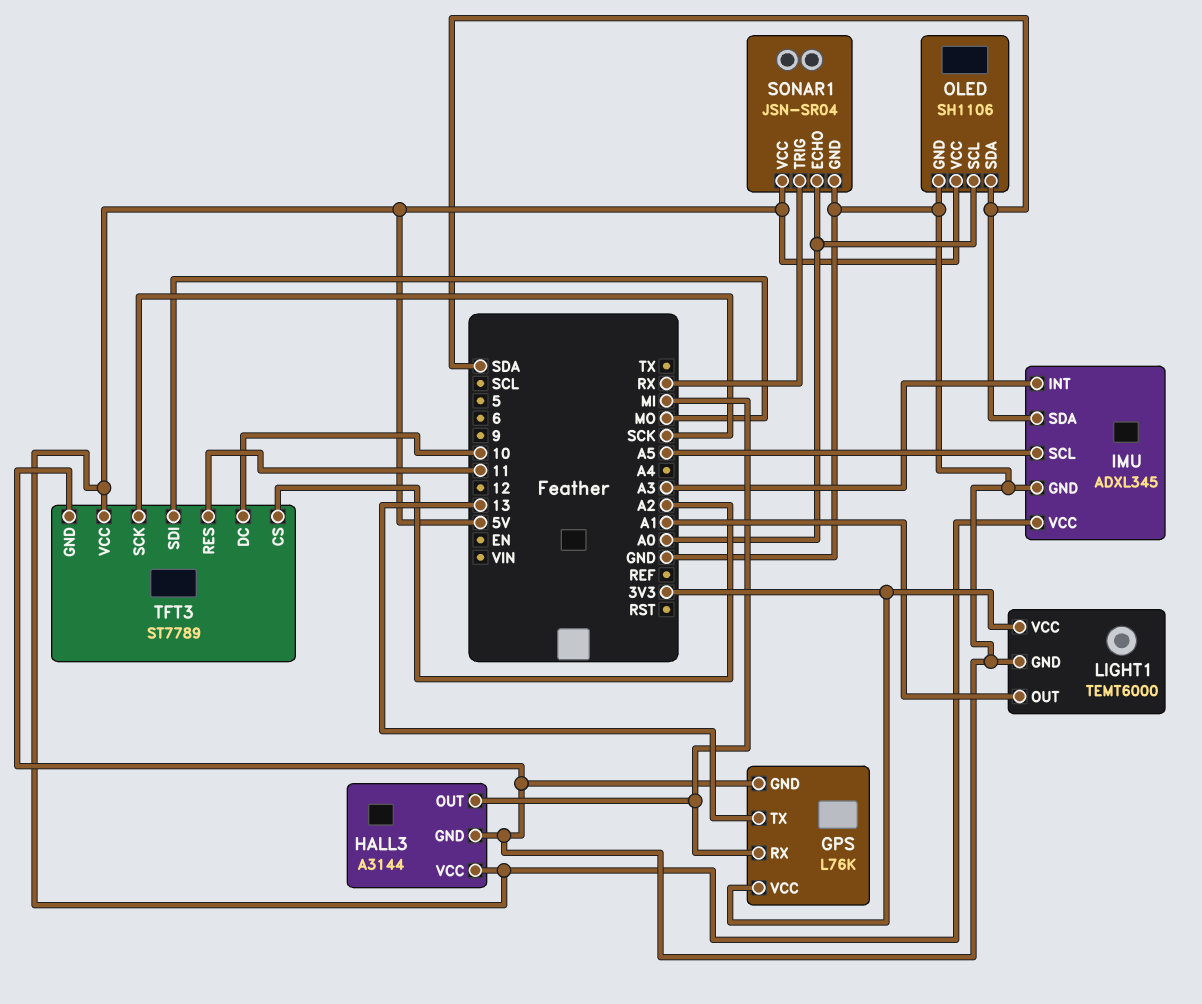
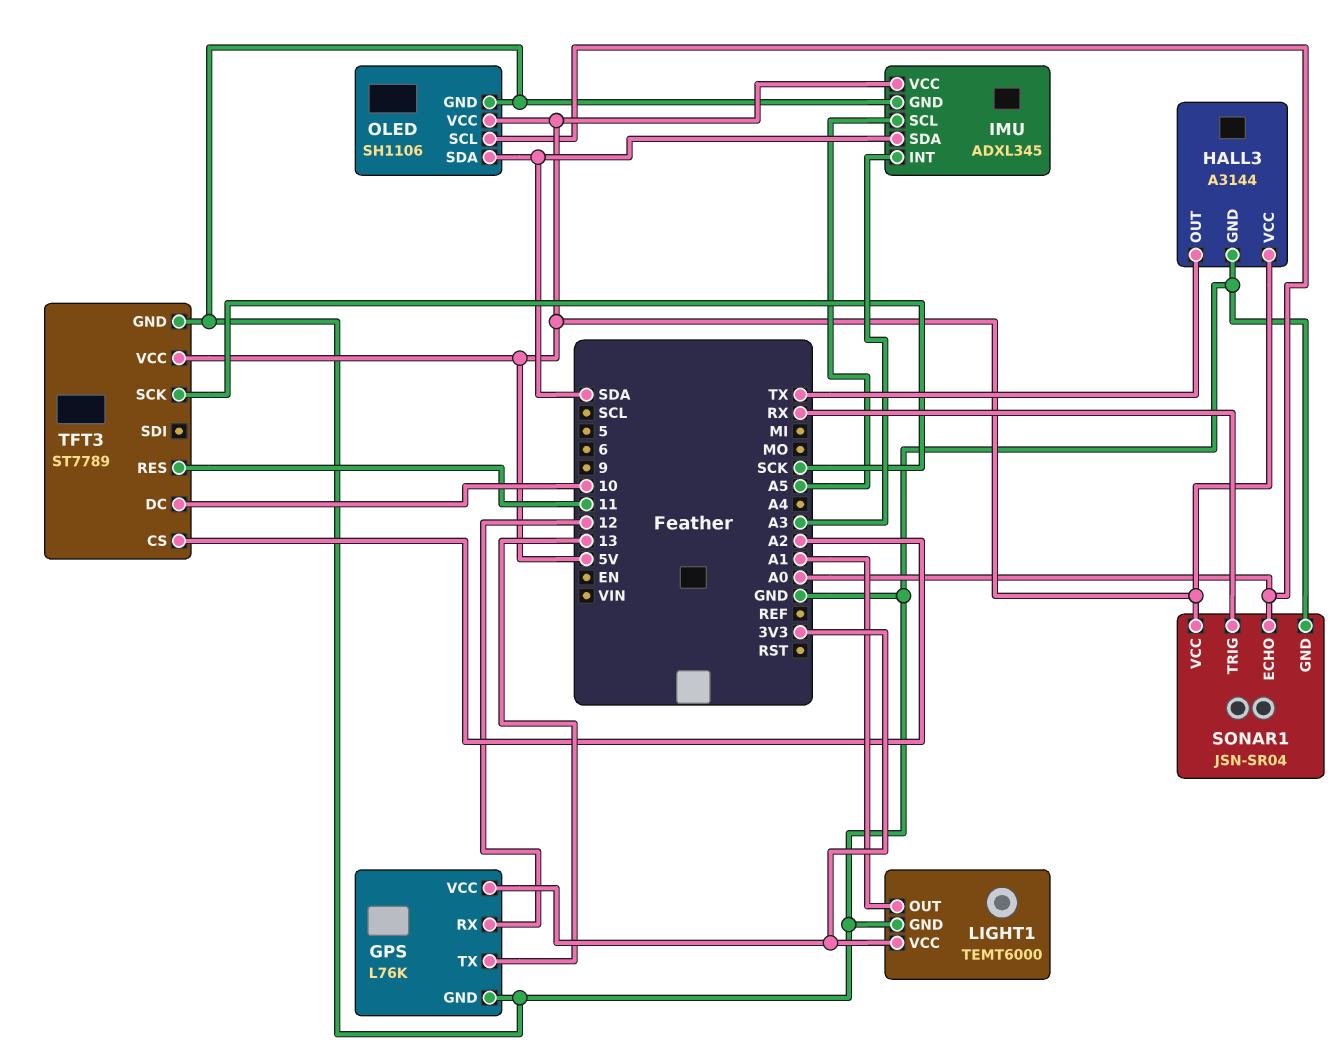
GPS pin RX: MI -> 12
HALL3 pin OUT: MI -> TX
TFT3 pin SDI: MO -> none

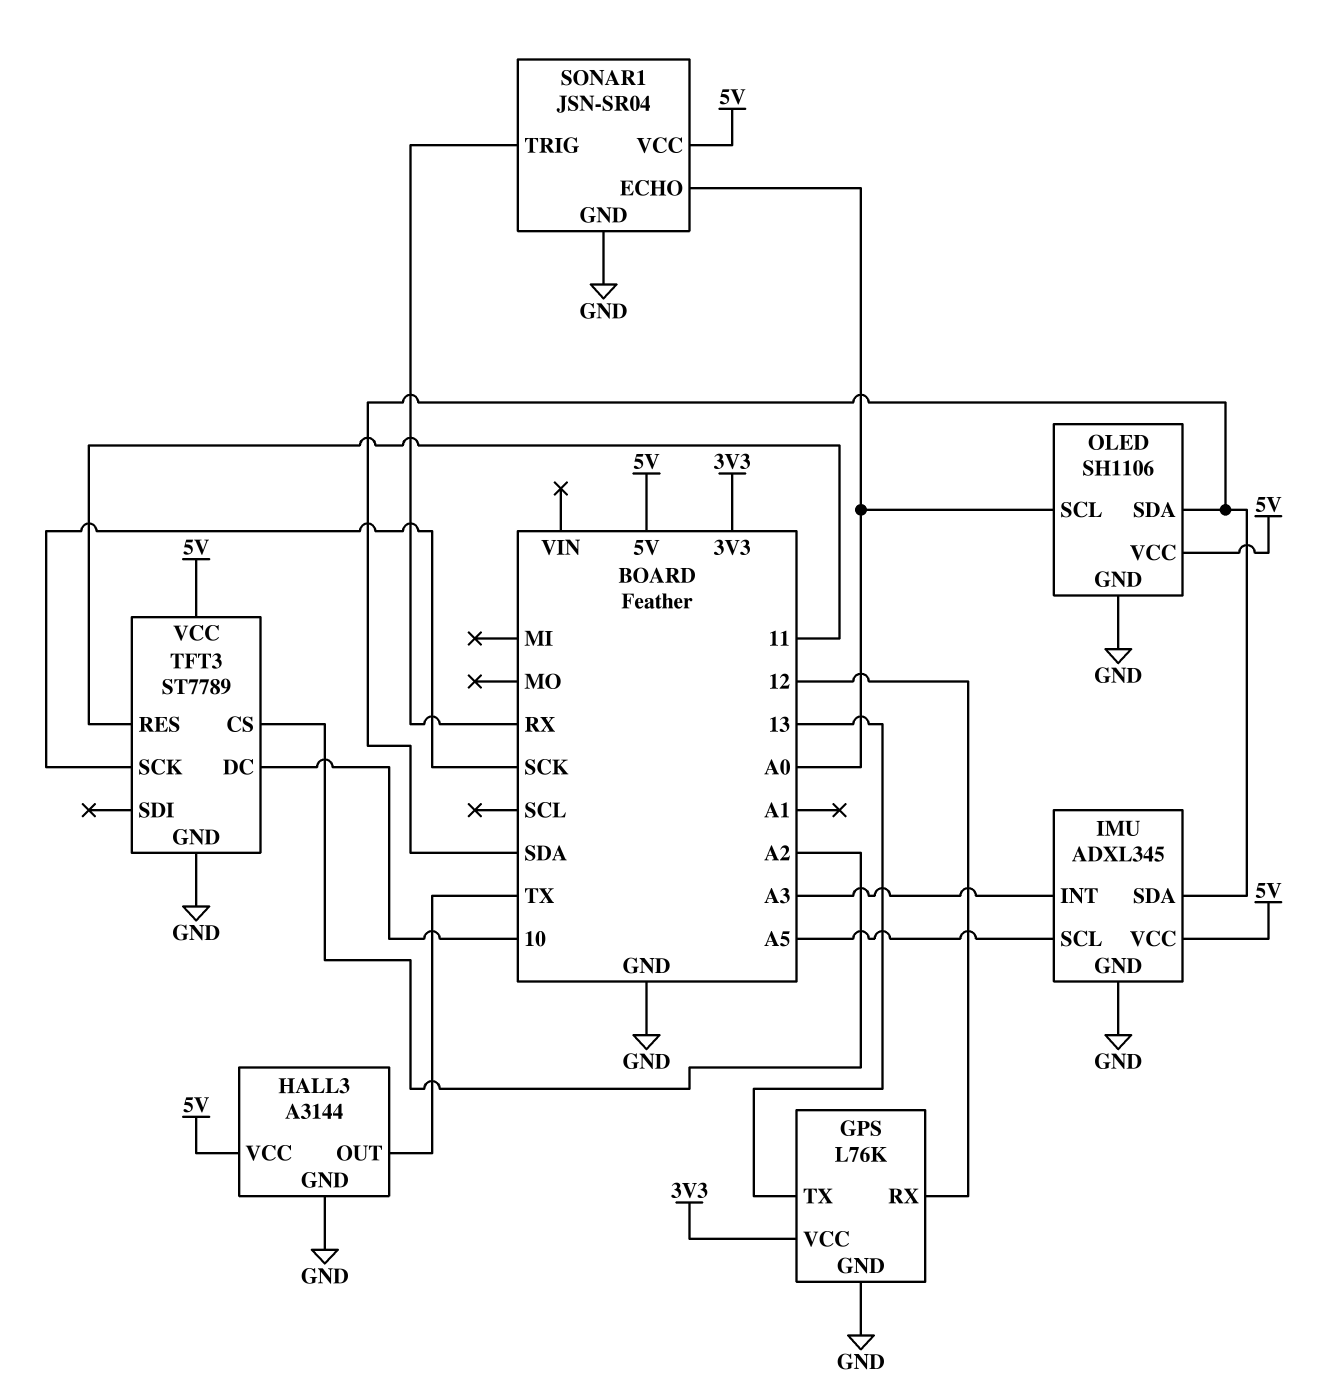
LIGHT1: TEMT6000 -> none
LIGHT1 pin GND: GND -> none
LIGHT1 pin OUT: A1 -> none
LIGHT1 pin VCC: 3V3 -> none

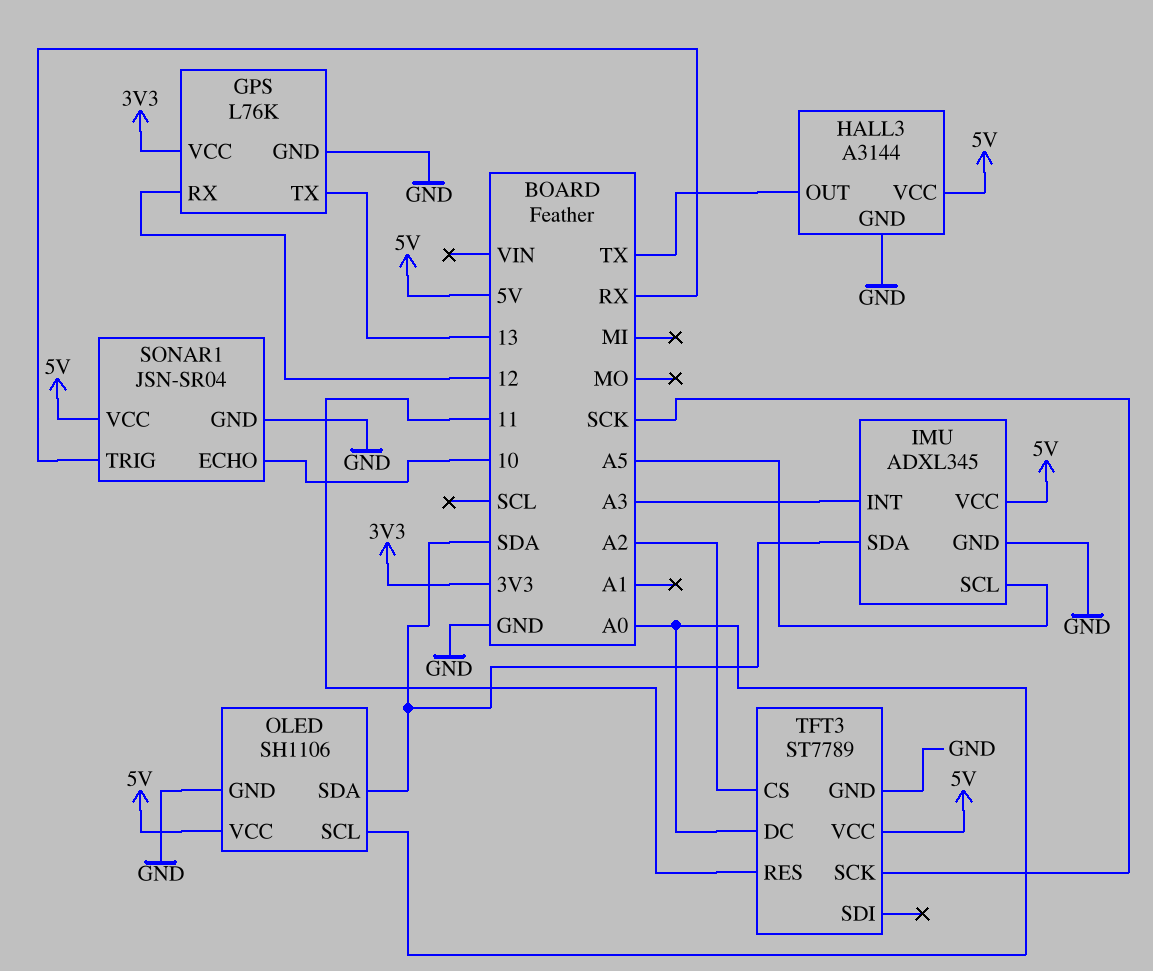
SONAR1 pin ECHO: A0 -> 10
TFT3 pin DC: 10 -> A0

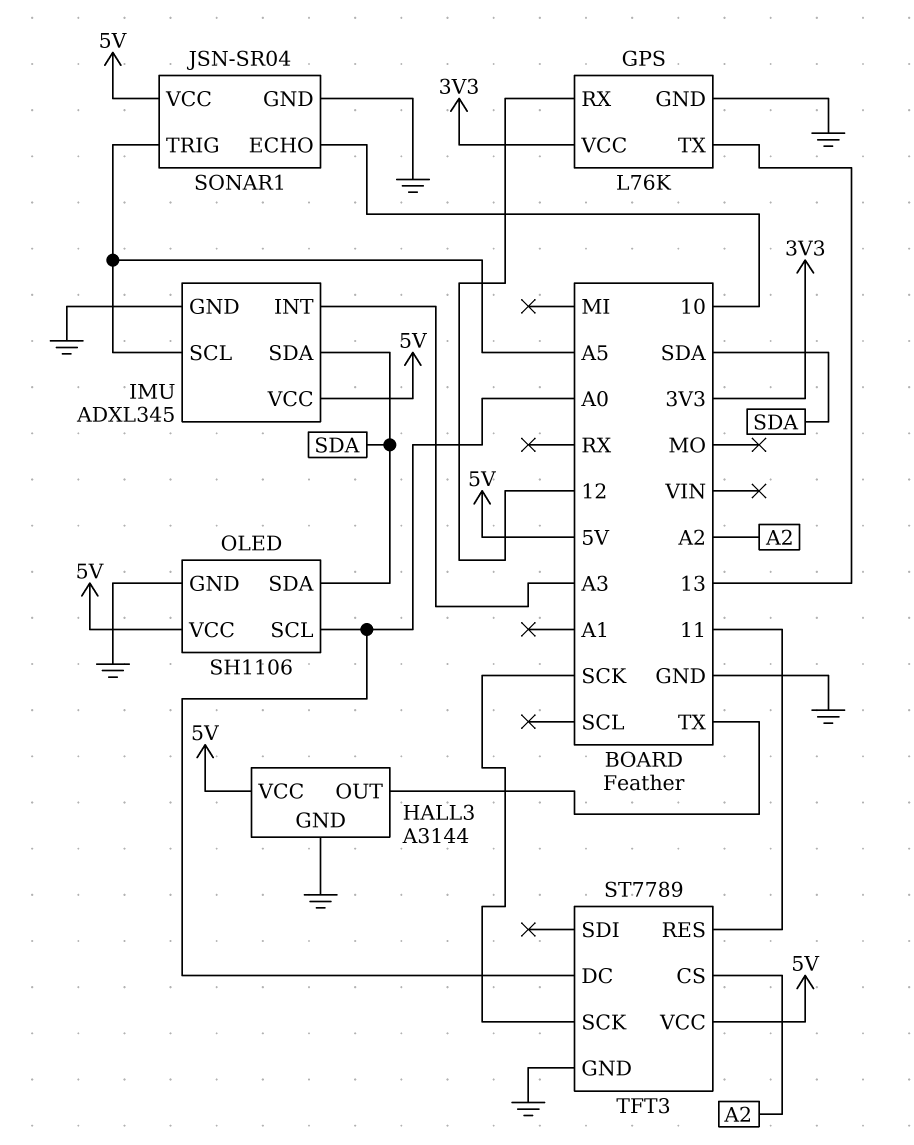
SONAR1 pin TRIG: RX -> A5

